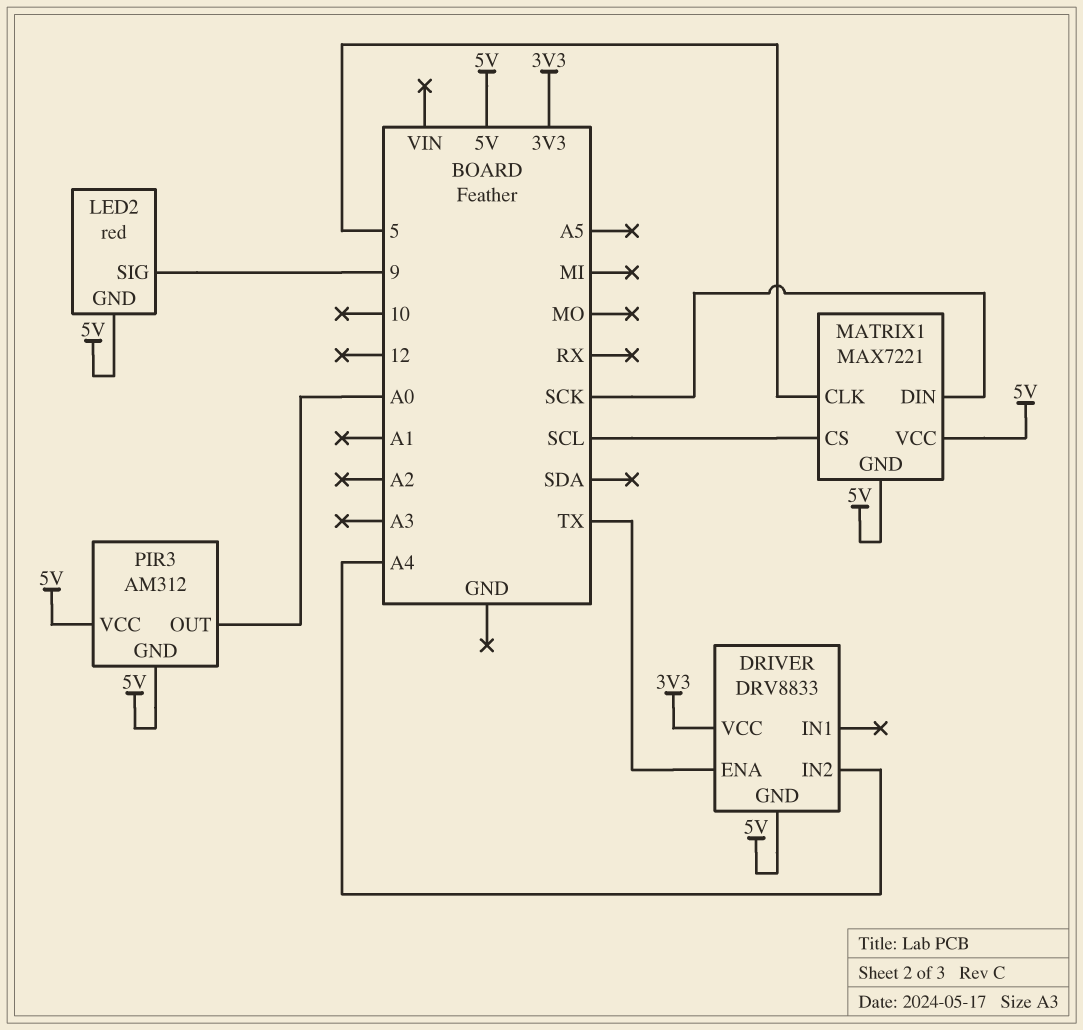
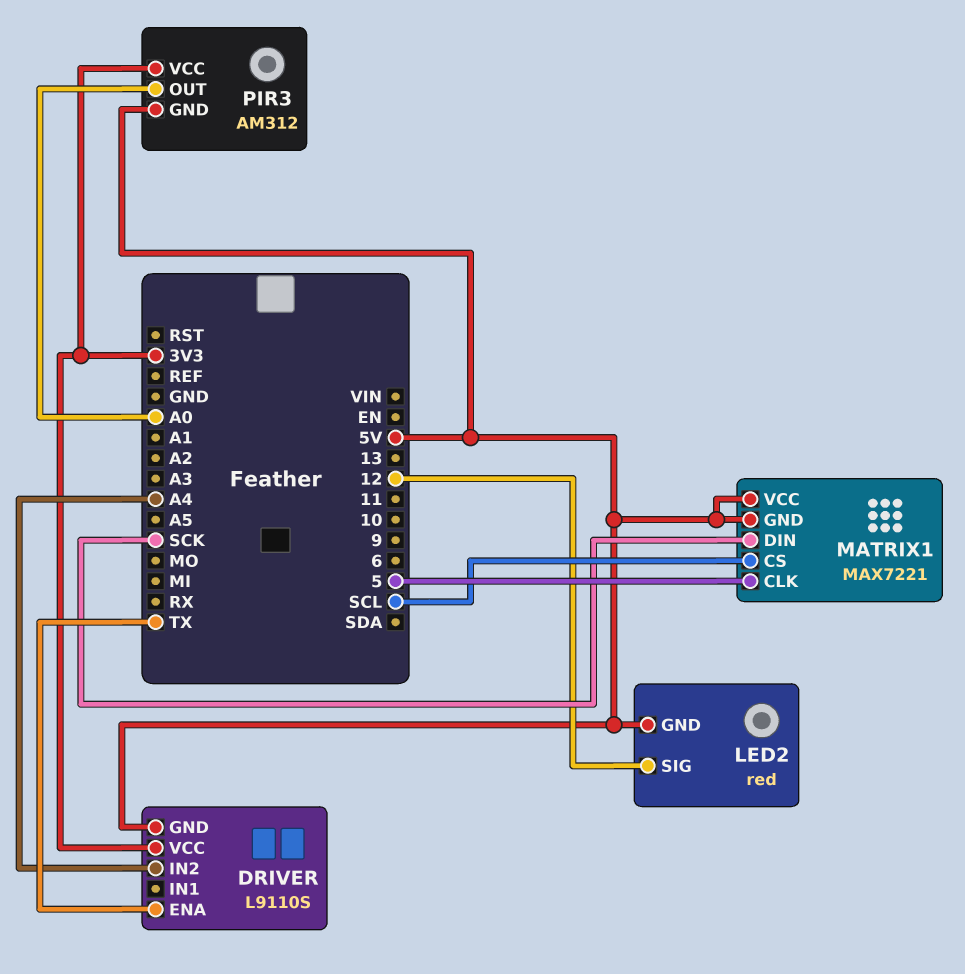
DRIVER: DRV8833 -> L9110S
LED2 pin SIG: 9 -> 12
PIR3 pin VCC: 5V -> 3V3

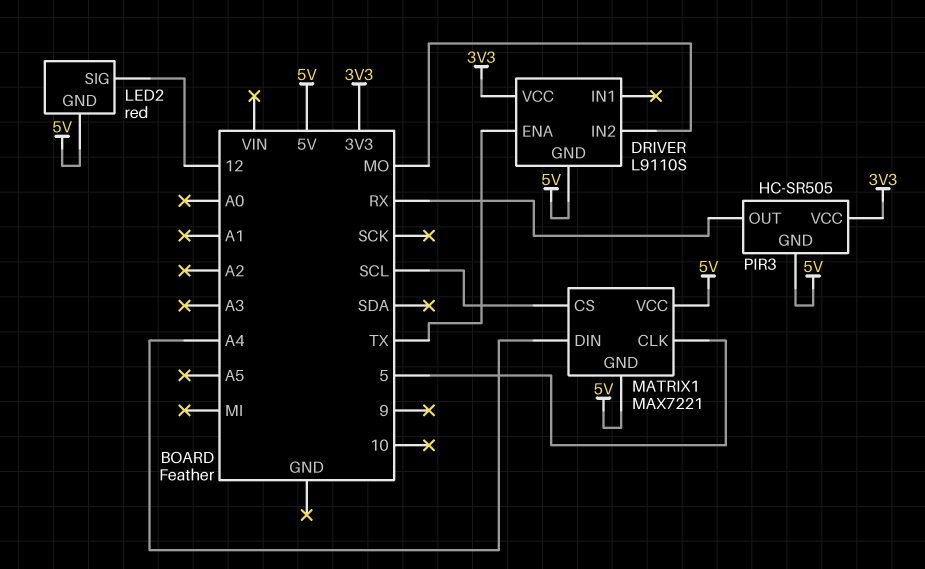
DRIVER pin IN2: A4 -> MO
MATRIX1 pin DIN: SCK -> A4
PIR3: AM312 -> HC-SR505
PIR3 pin OUT: A0 -> RX

